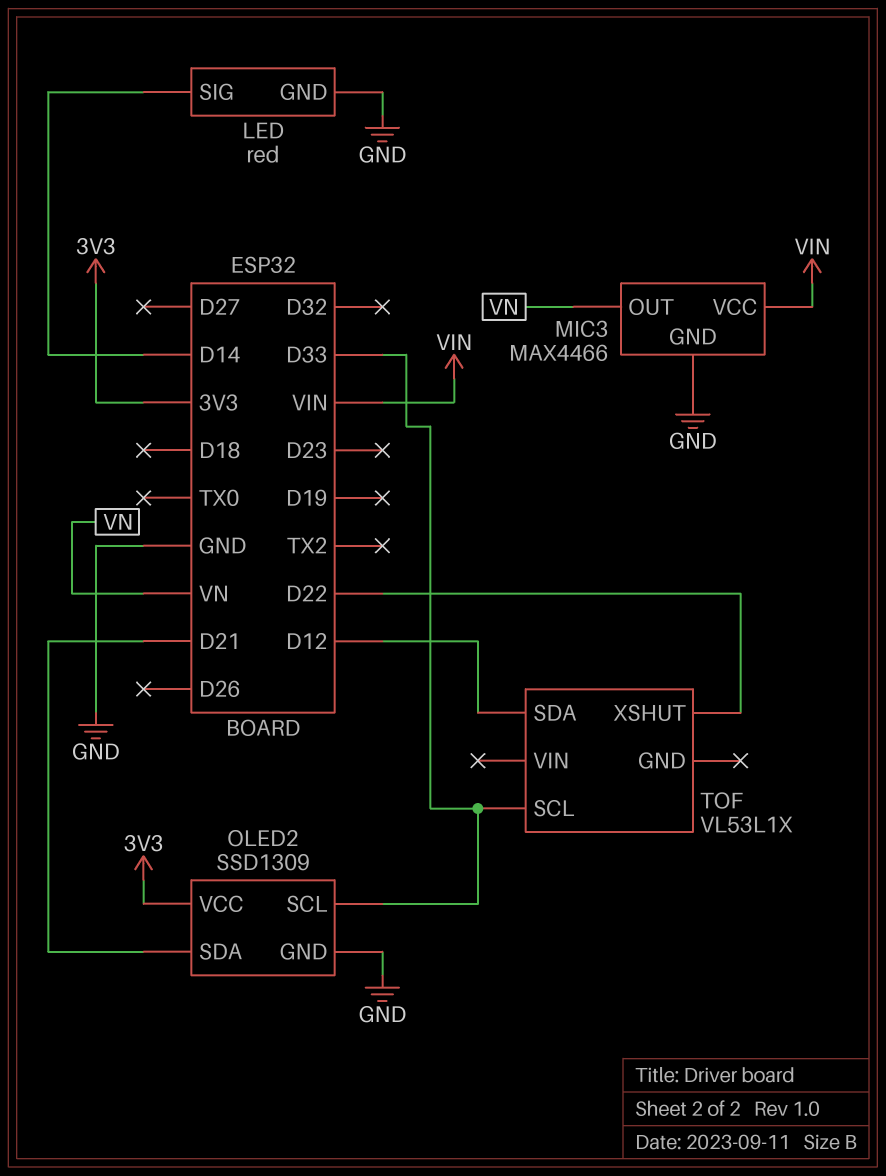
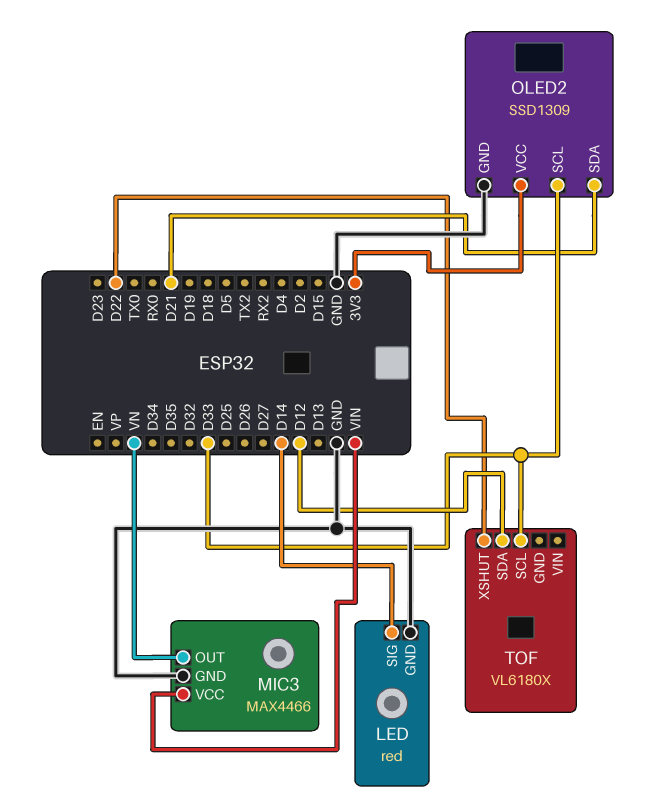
TOF: VL53L1X -> VL6180X

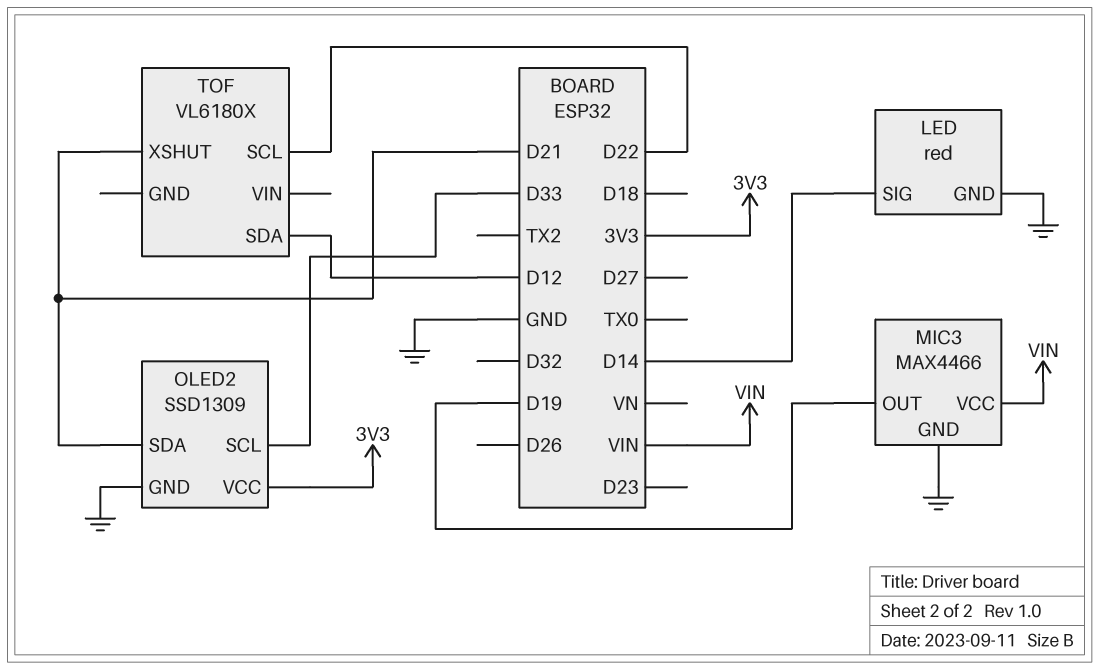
MIC3 pin OUT: VN -> D19
TOF pin SCL: D33 -> D22
TOF pin XSHUT: D22 -> D21

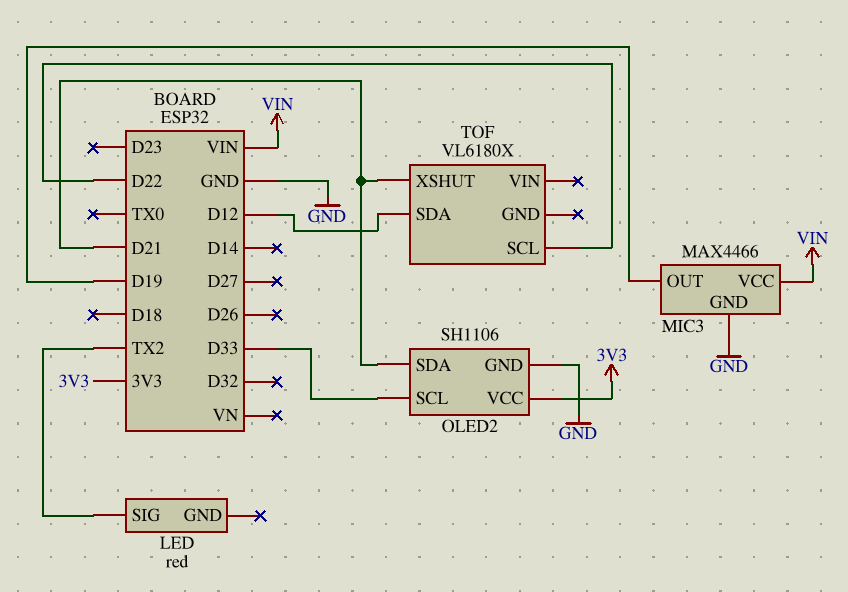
LED pin GND: GND -> none
LED pin SIG: D14 -> TX2
OLED2: SSD1309 -> SH1106

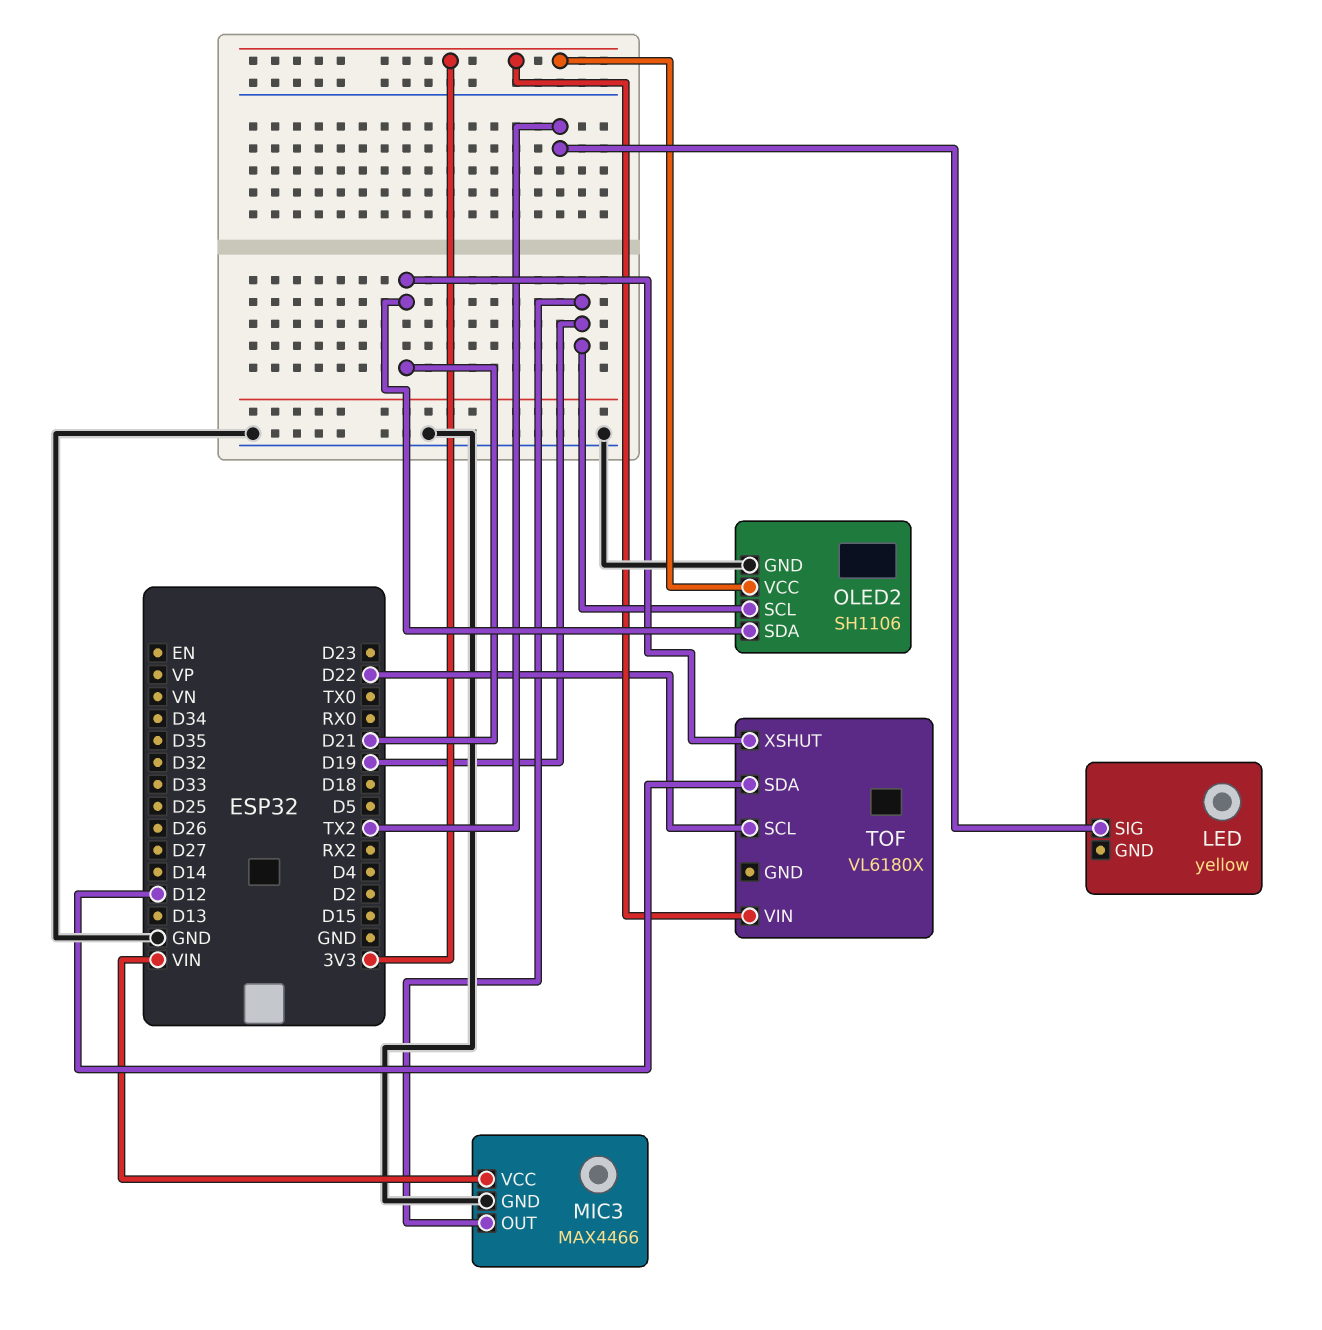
LED: red -> yellow
OLED2 pin SCL: D33 -> D19
TOF pin VIN: none -> 3V3

